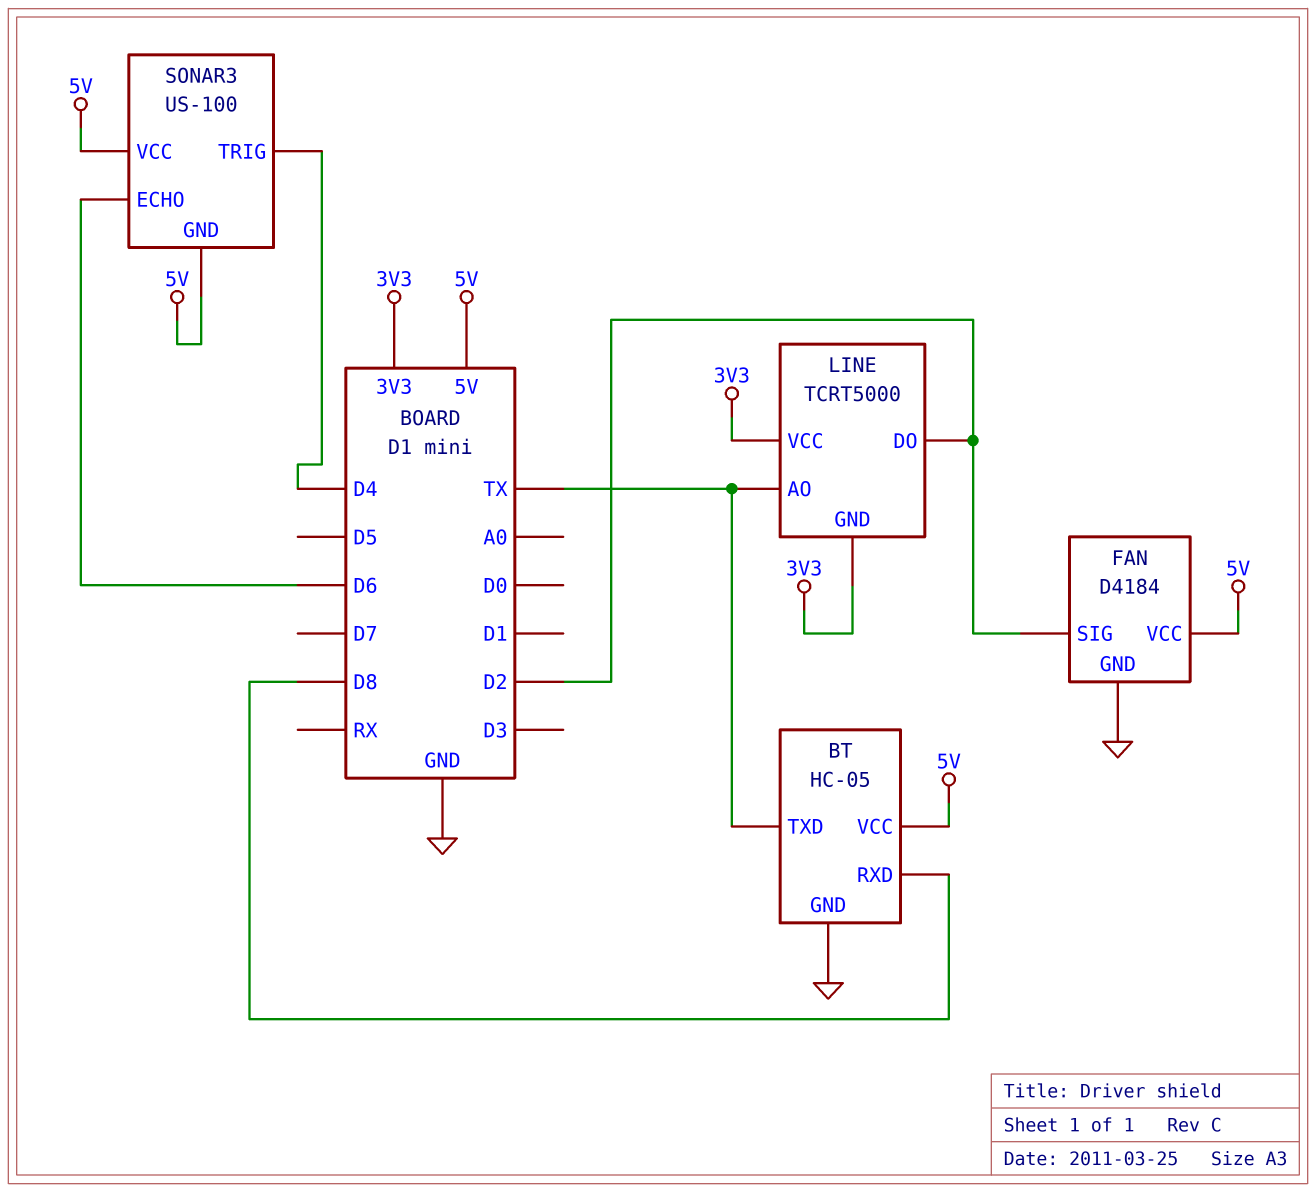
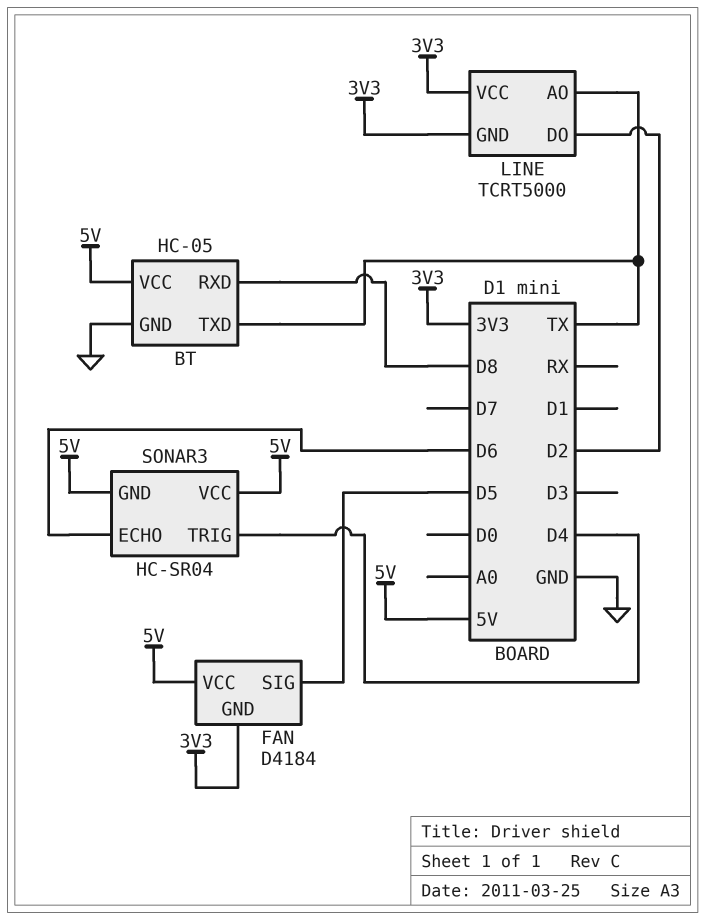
FAN pin GND: GND -> 3V3
FAN pin SIG: D2 -> D5
SONAR3: US-100 -> HC-SR04

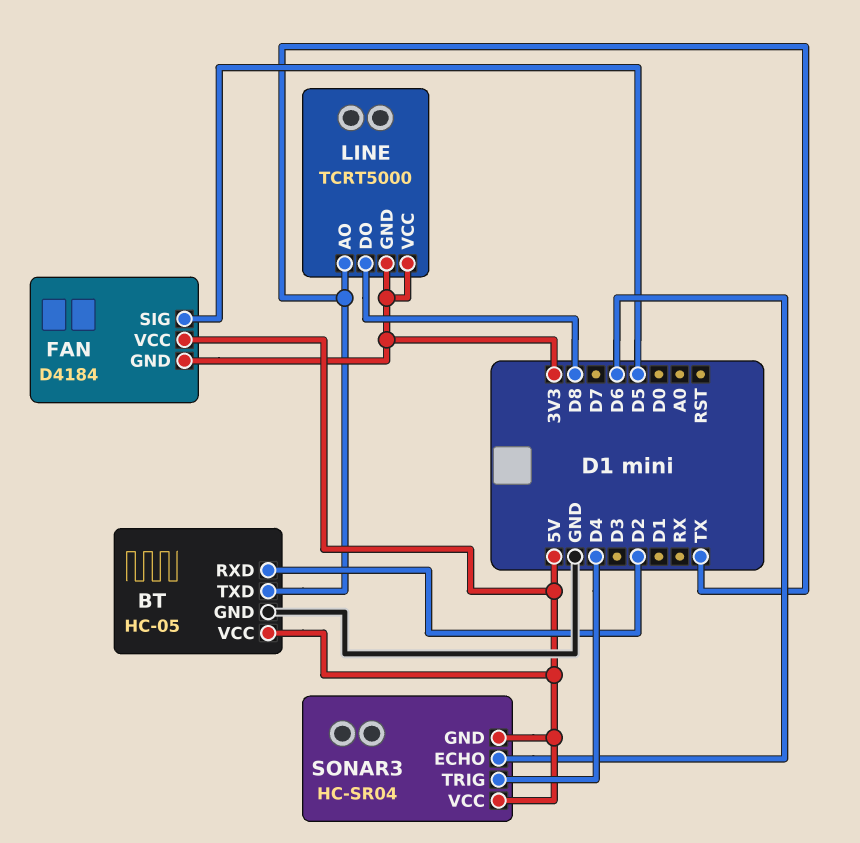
BT pin RXD: D8 -> D2
LINE pin DO: D2 -> D8

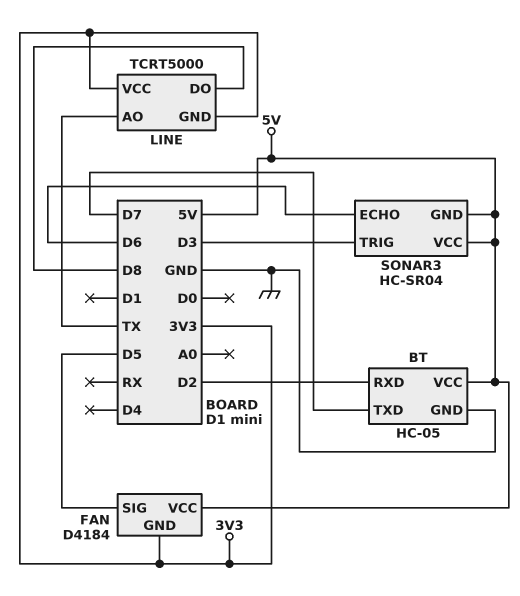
BT pin TXD: TX -> D7
SONAR3 pin TRIG: D4 -> D3

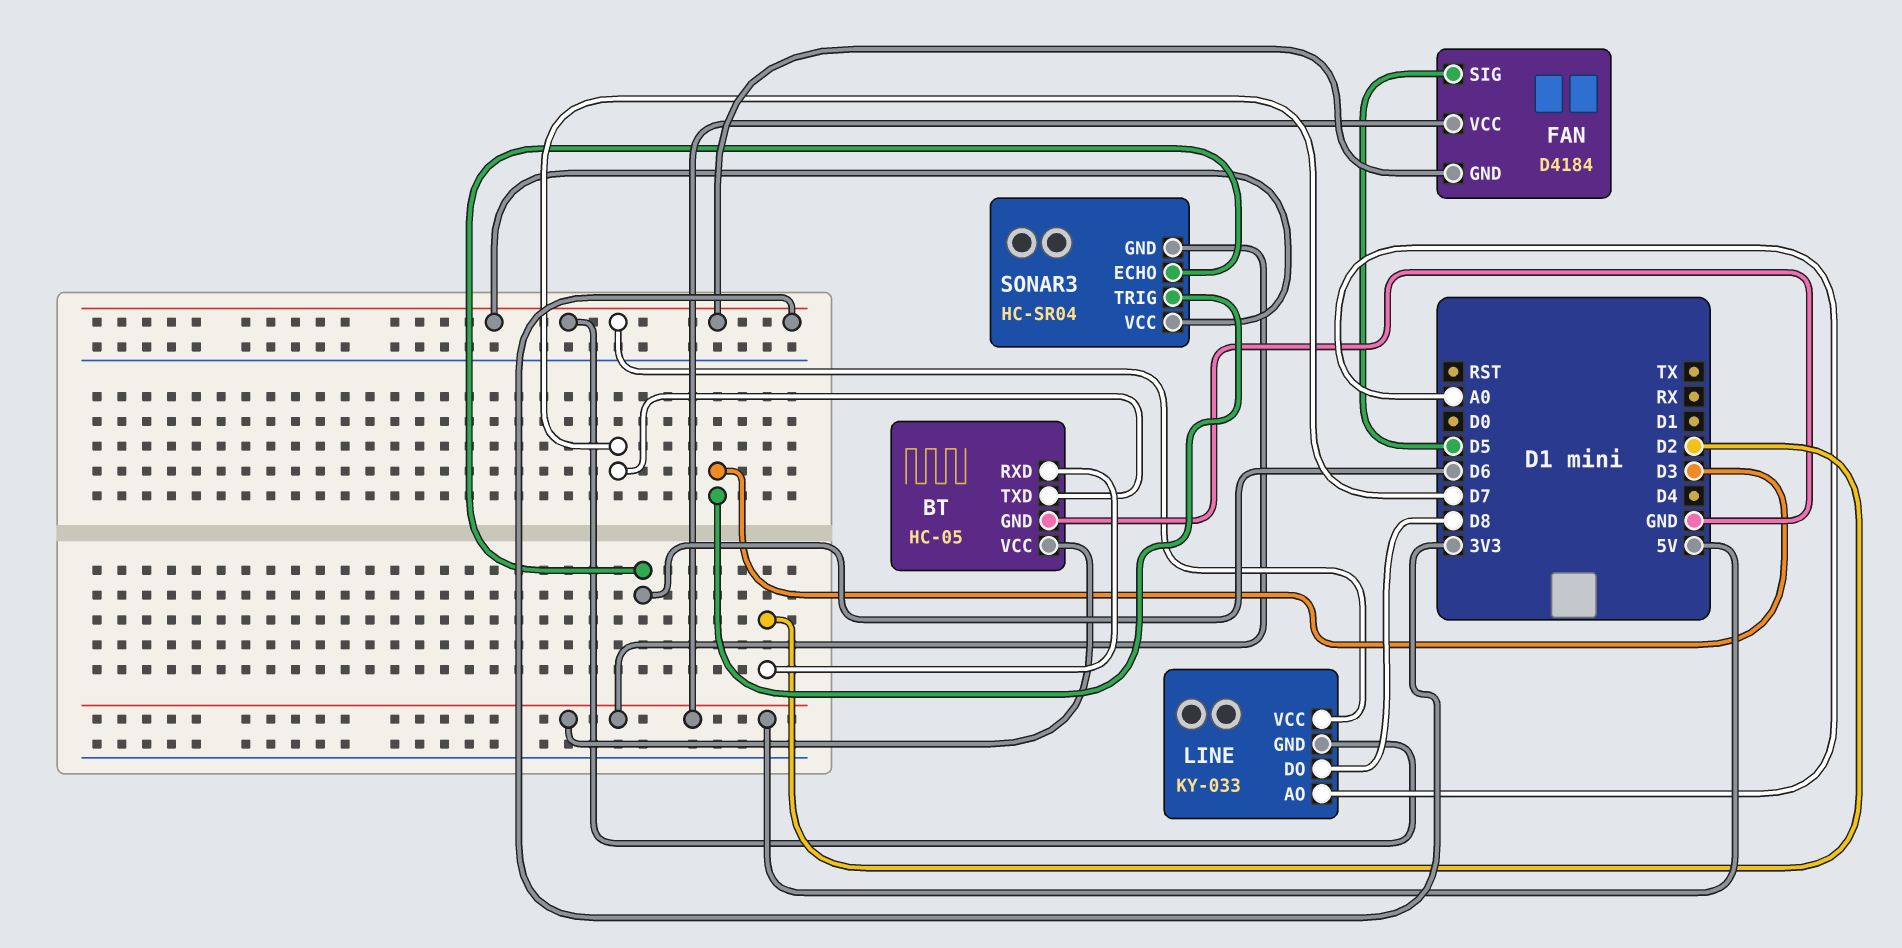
LINE: TCRT5000 -> KY-033
LINE pin AO: TX -> A0
SONAR3 pin VCC: 5V -> 3V3

